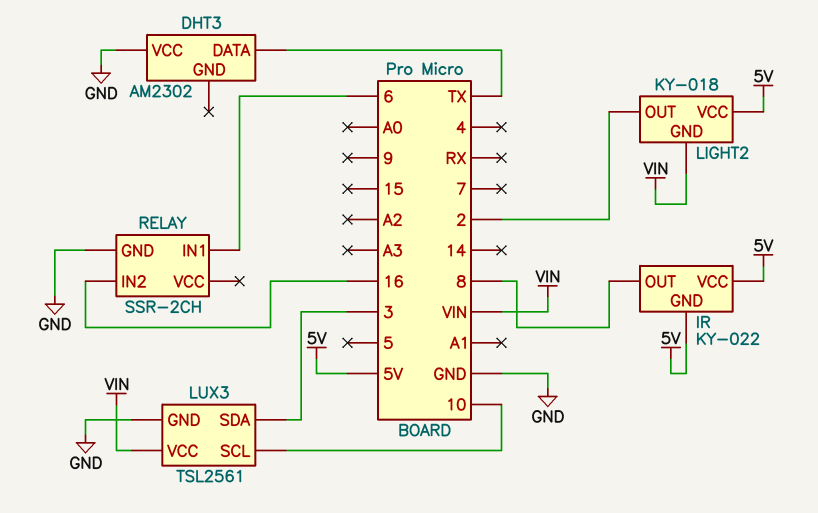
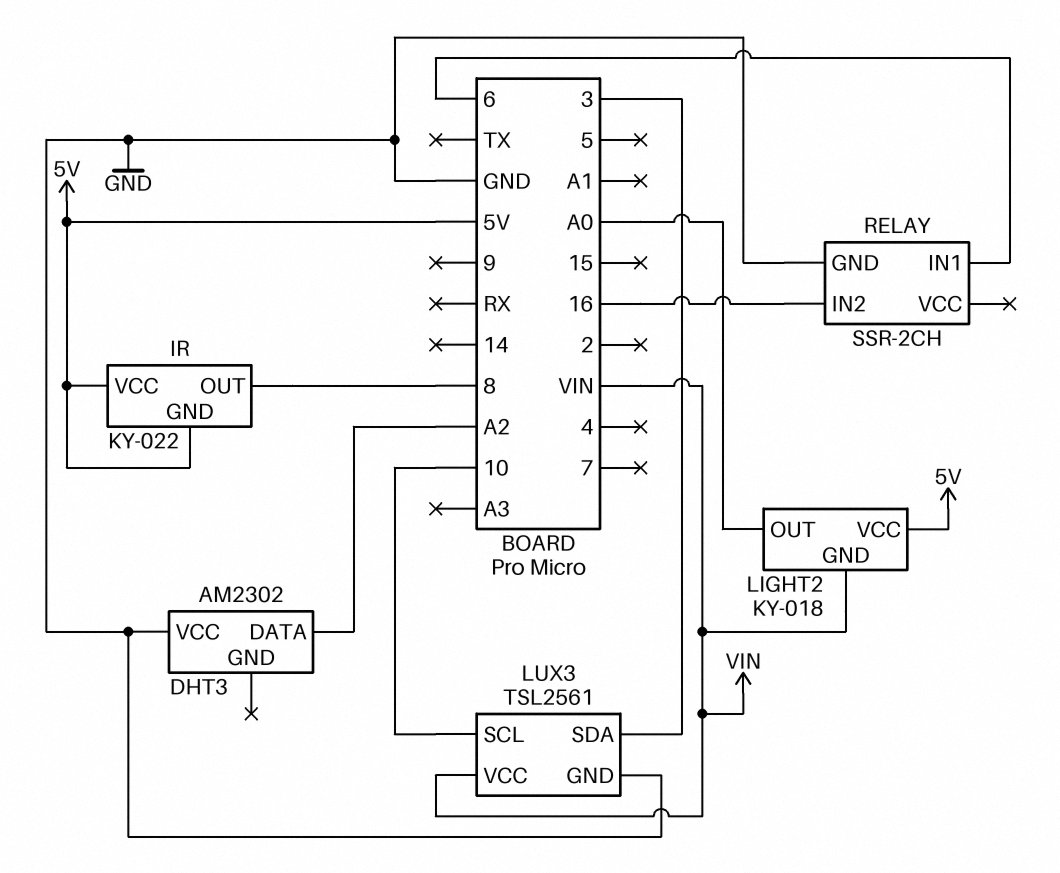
DHT3 pin DATA: TX -> A2
LIGHT2 pin OUT: 2 -> A0

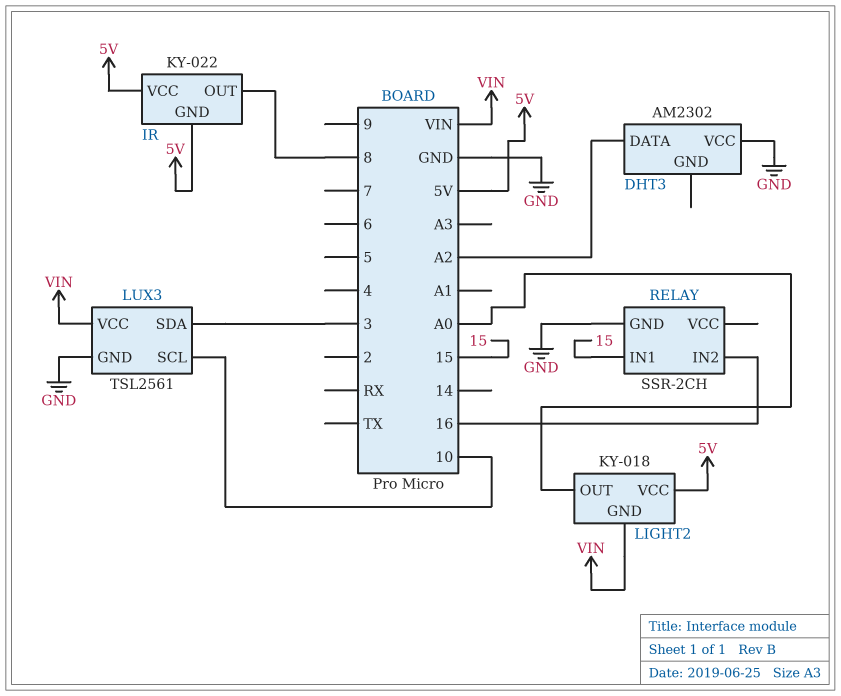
RELAY pin IN1: 6 -> 15

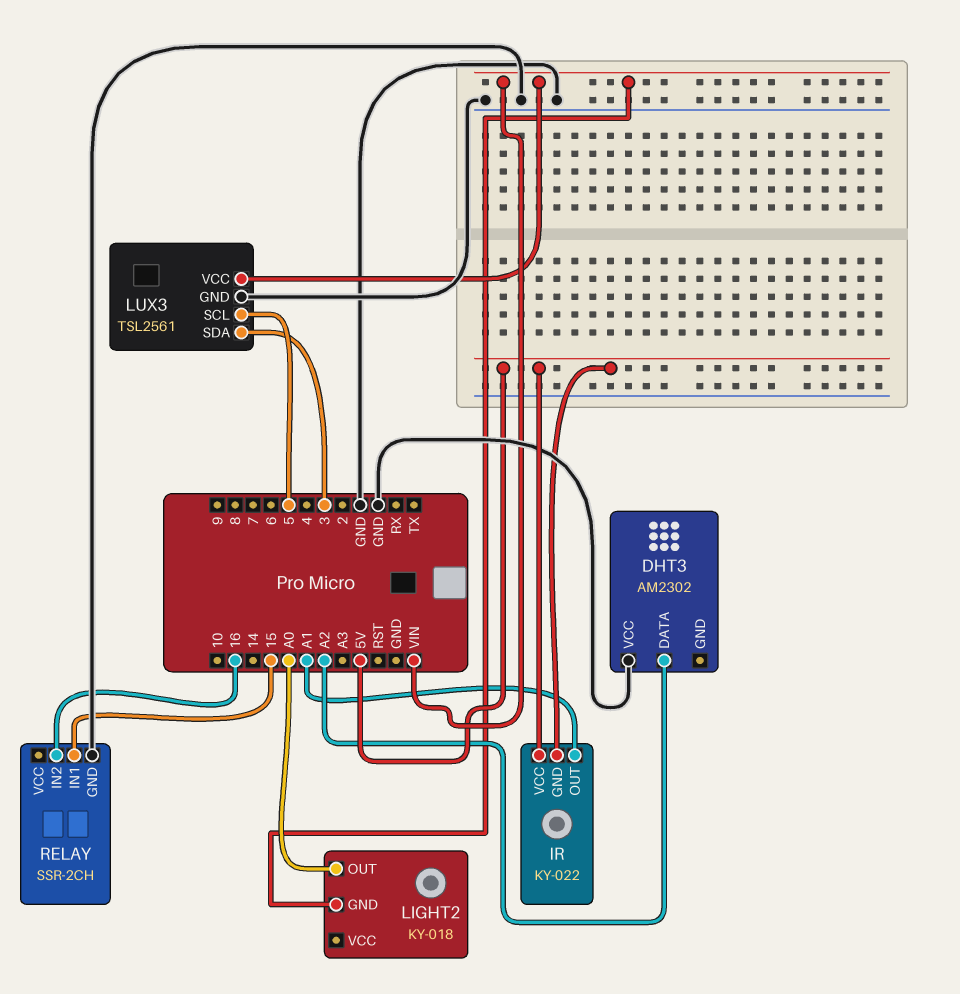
IR pin OUT: 8 -> A1
LIGHT2 pin VCC: 5V -> none
LUX3 pin SCL: 10 -> 5

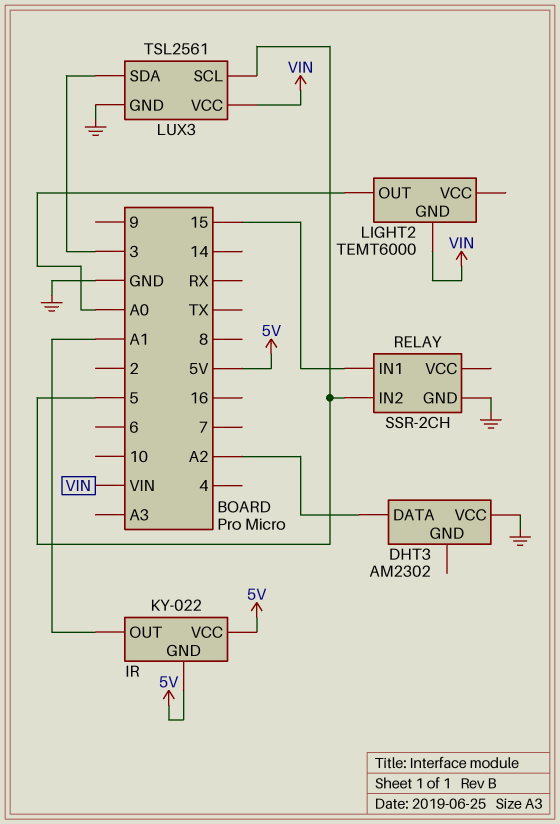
LIGHT2: KY-018 -> TEMT6000
RELAY pin IN2: 16 -> 5

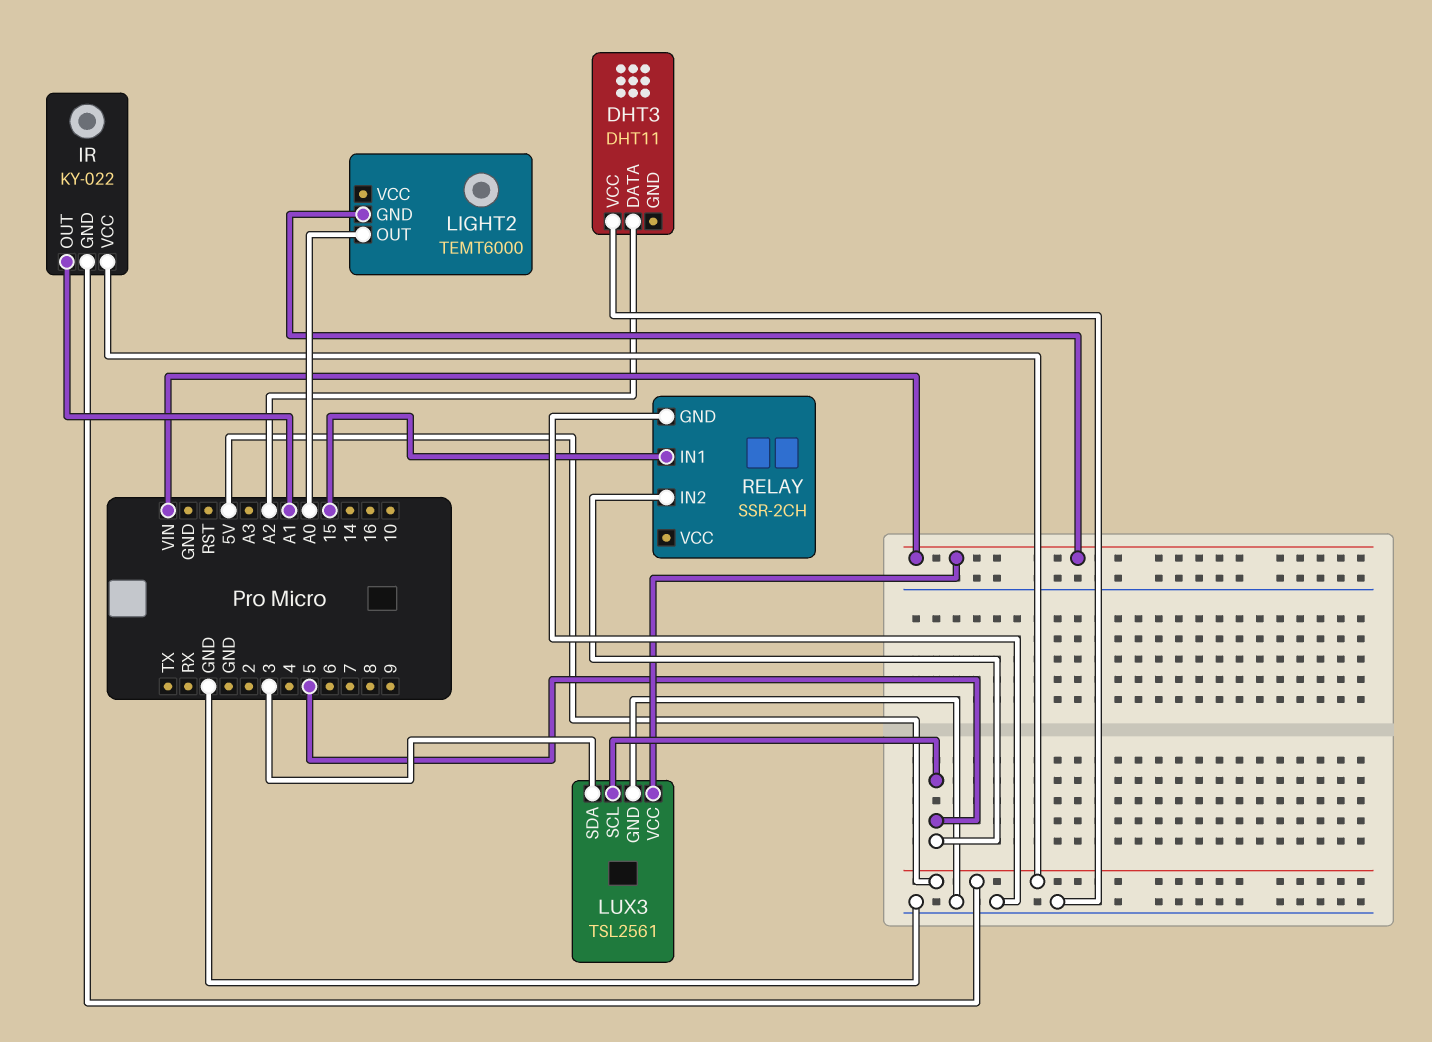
DHT3: AM2302 -> DHT11

